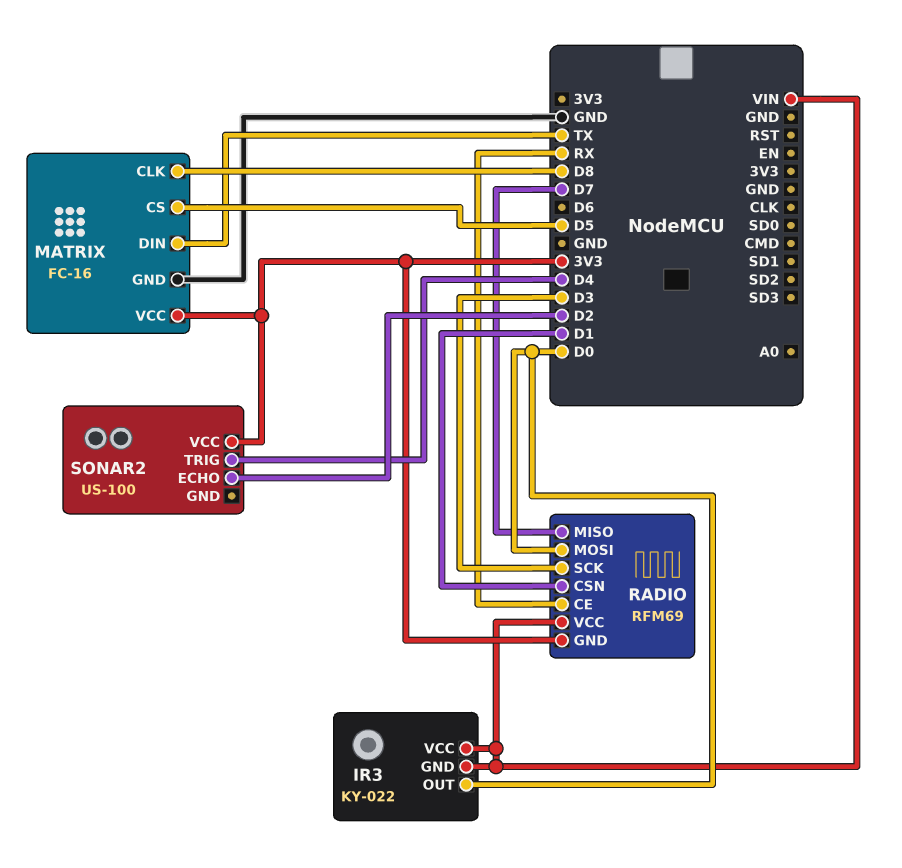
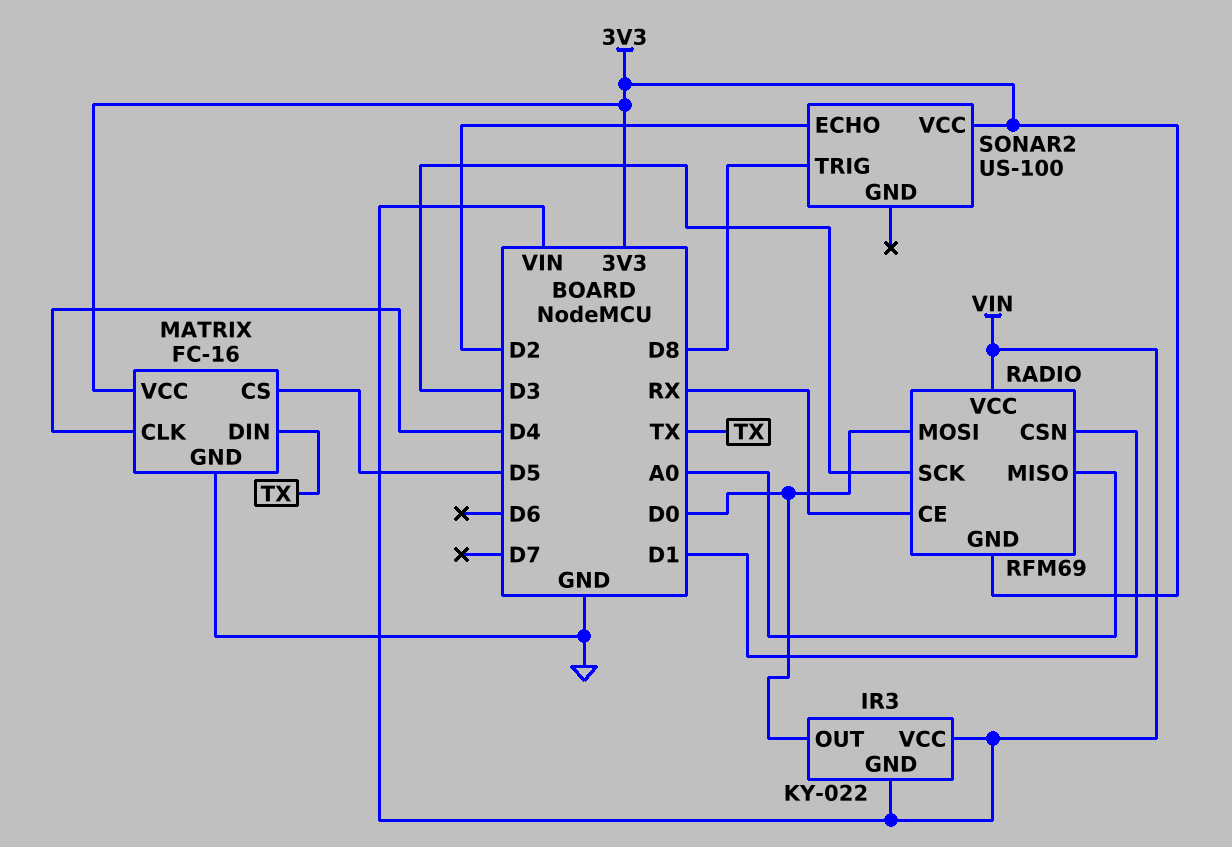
MATRIX pin CLK: D8 -> D4
RADIO pin MISO: D7 -> A0
SONAR2 pin TRIG: D4 -> D8

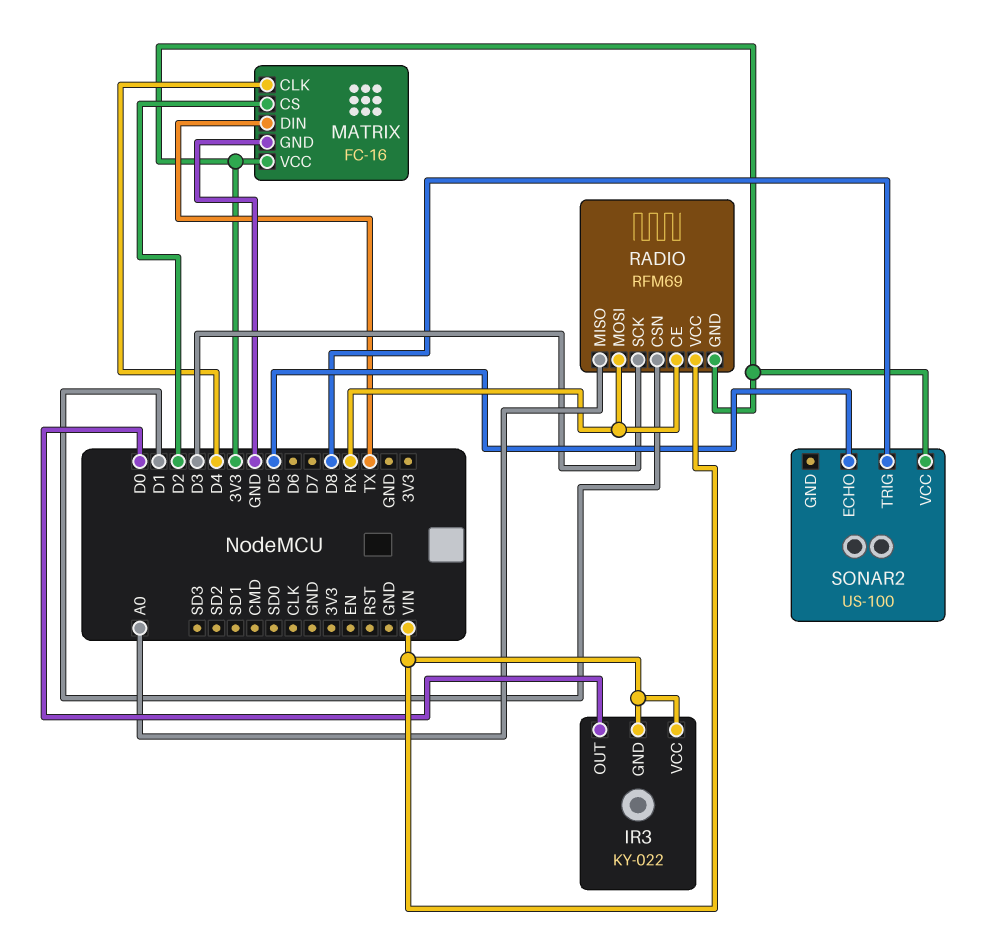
MATRIX pin CS: D5 -> D2
RADIO pin MOSI: D0 -> RX
SONAR2 pin ECHO: D2 -> D5

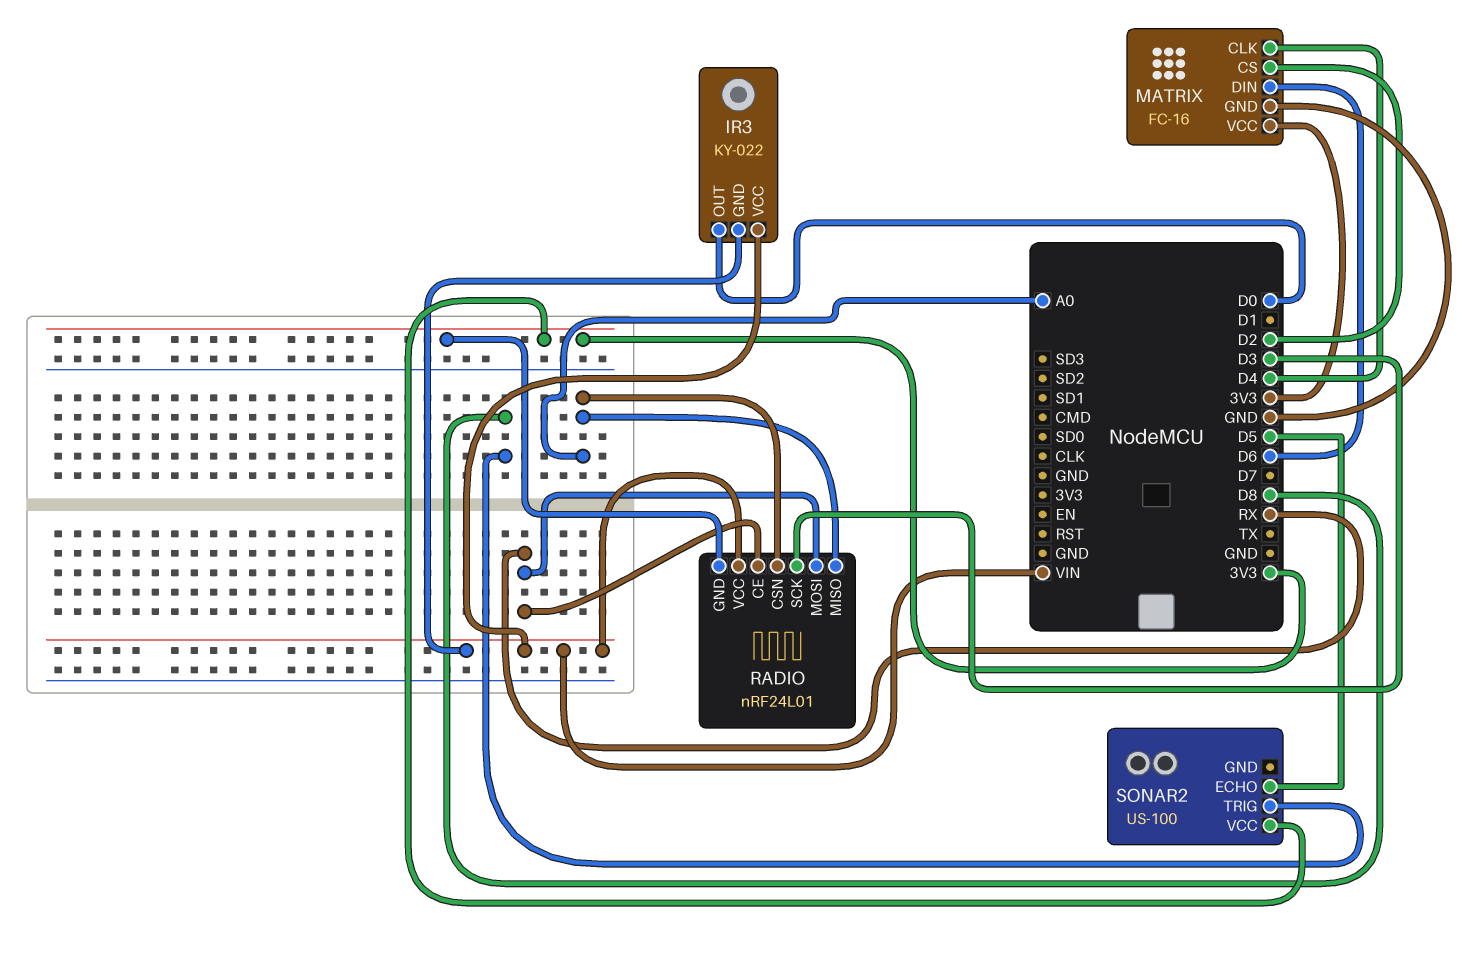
MATRIX pin DIN: TX -> D6
RADIO: RFM69 -> nRF24L01
RADIO pin CSN: D1 -> A0

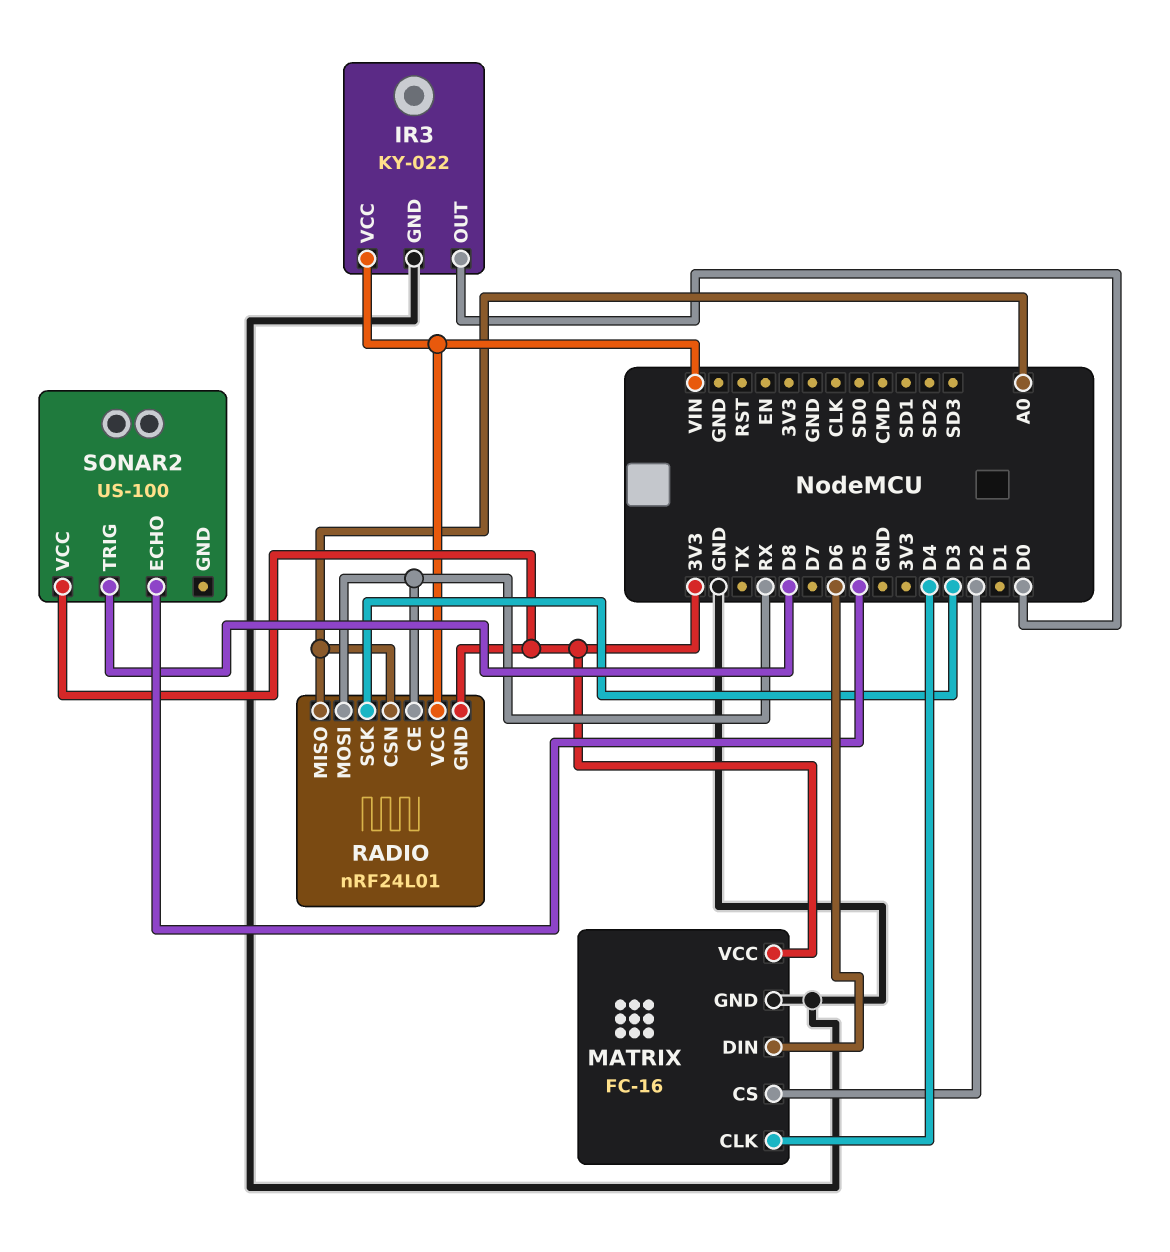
IR3 pin GND: VIN -> GND

